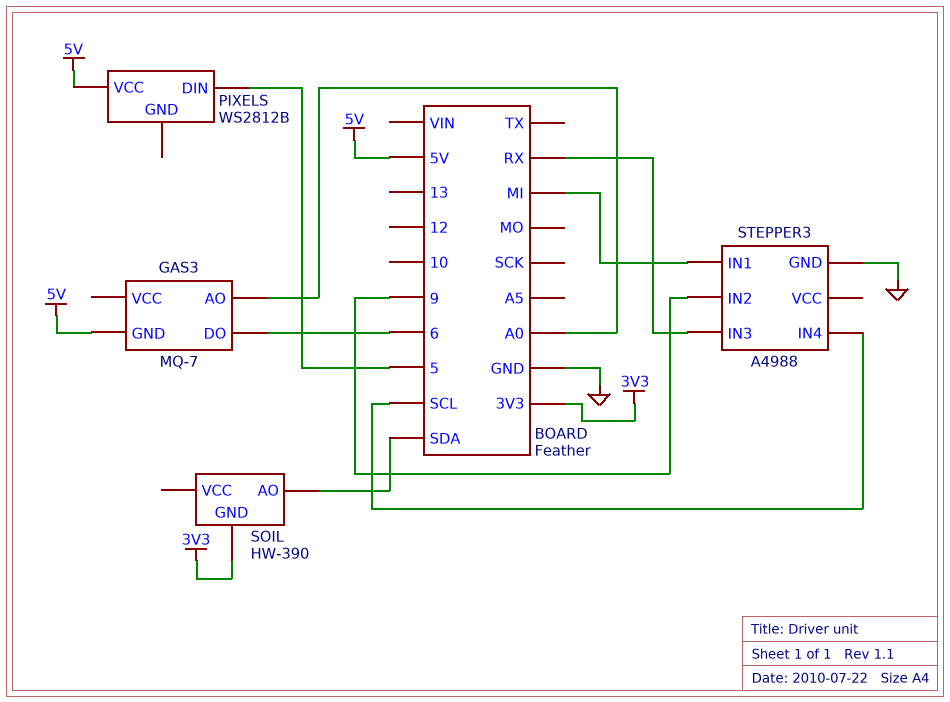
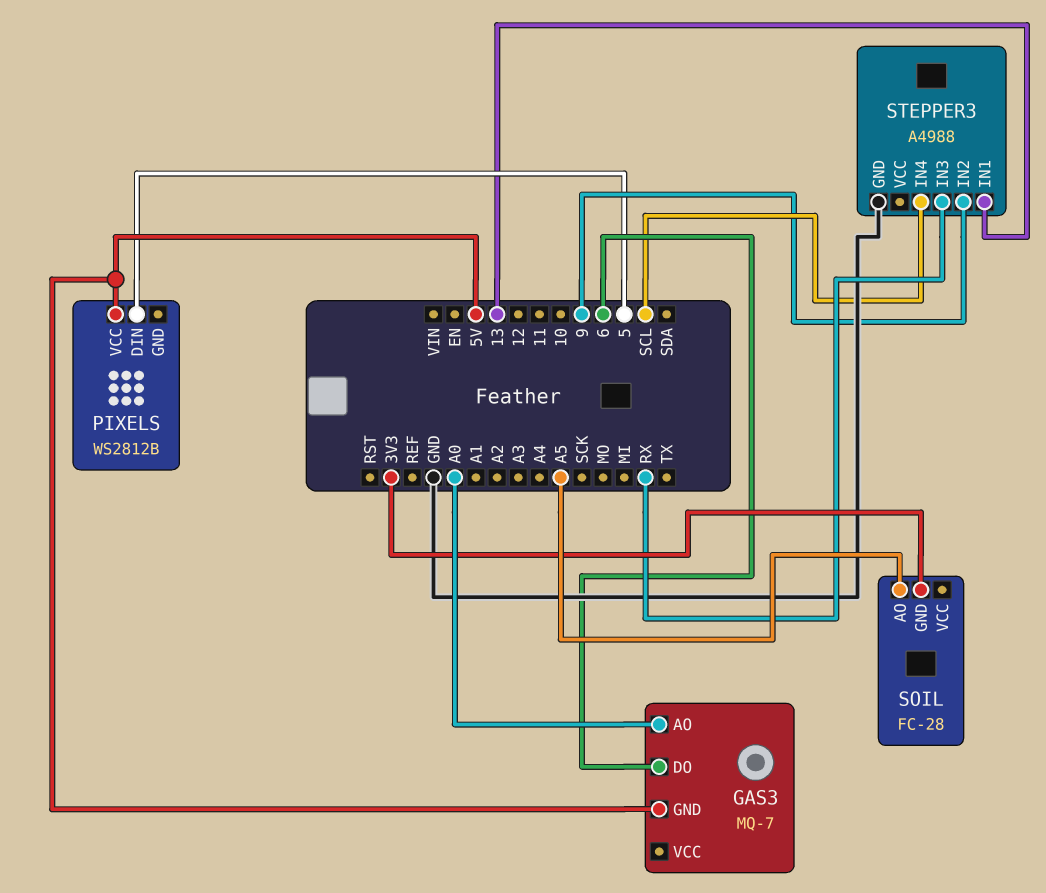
SOIL: HW-390 -> FC-28
SOIL pin AO: SDA -> A5
STEPPER3 pin IN1: MI -> 13

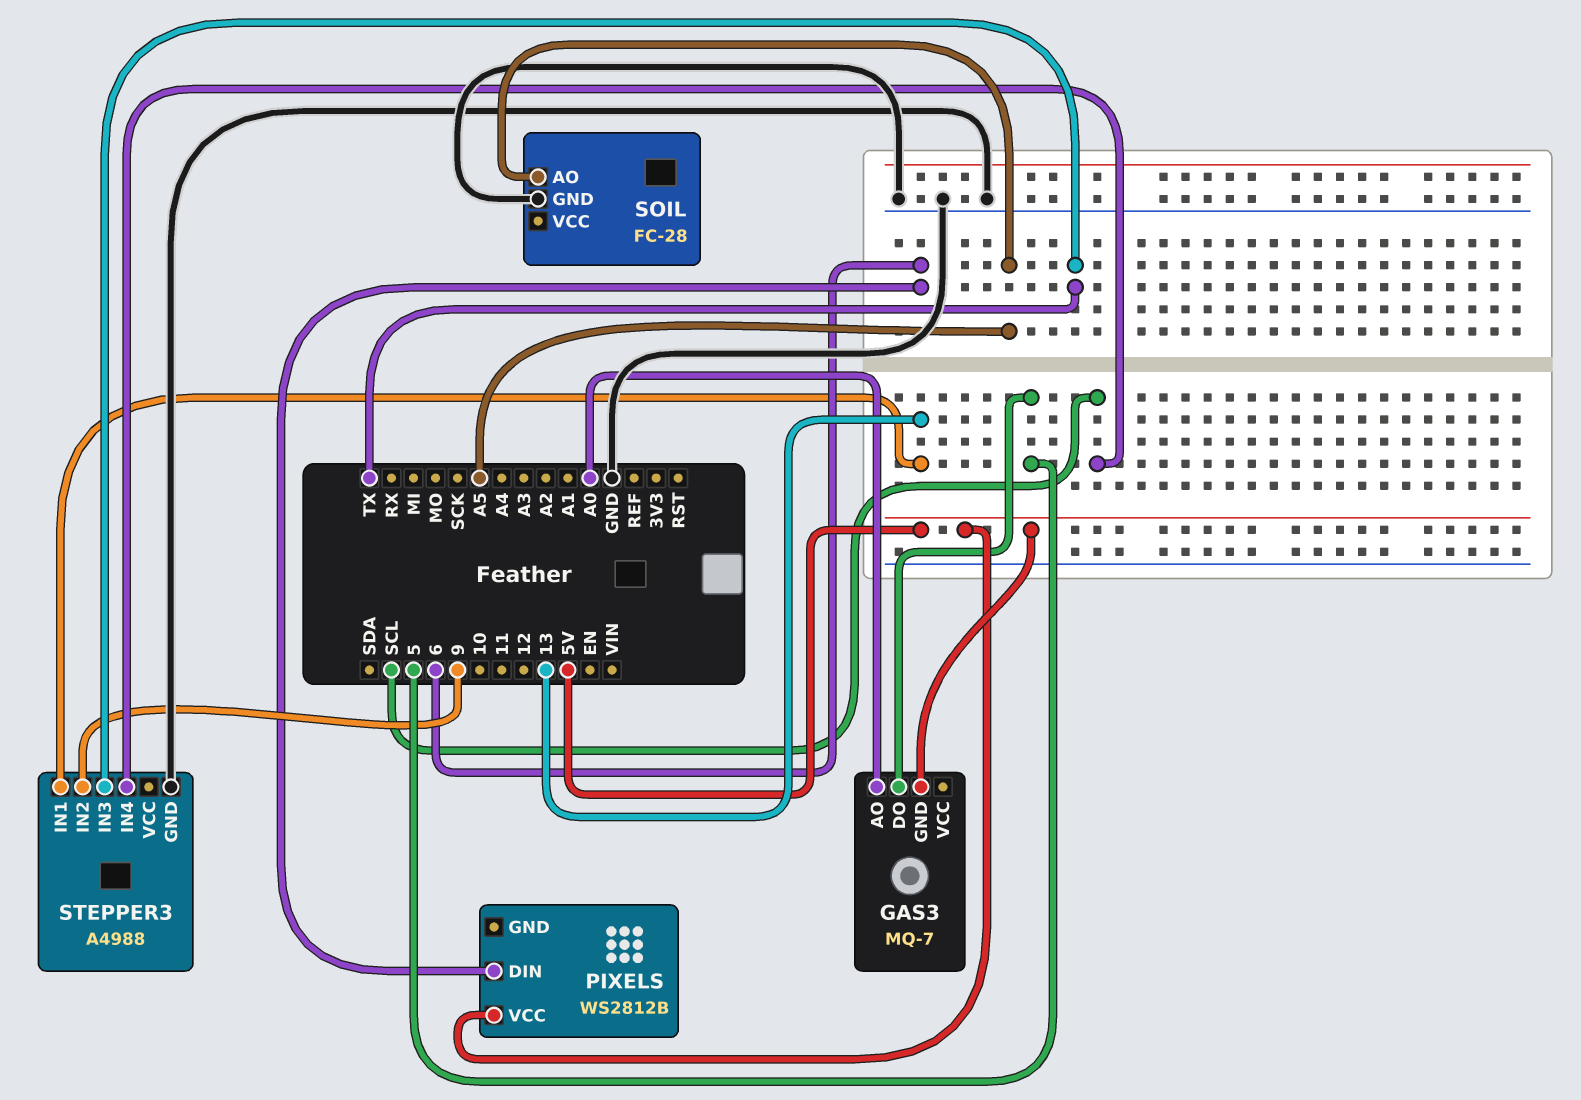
GAS3 pin DO: 6 -> 5
PIXELS pin DIN: 5 -> 6
SOIL pin GND: 3V3 -> GND
STEPPER3 pin IN3: RX -> TX

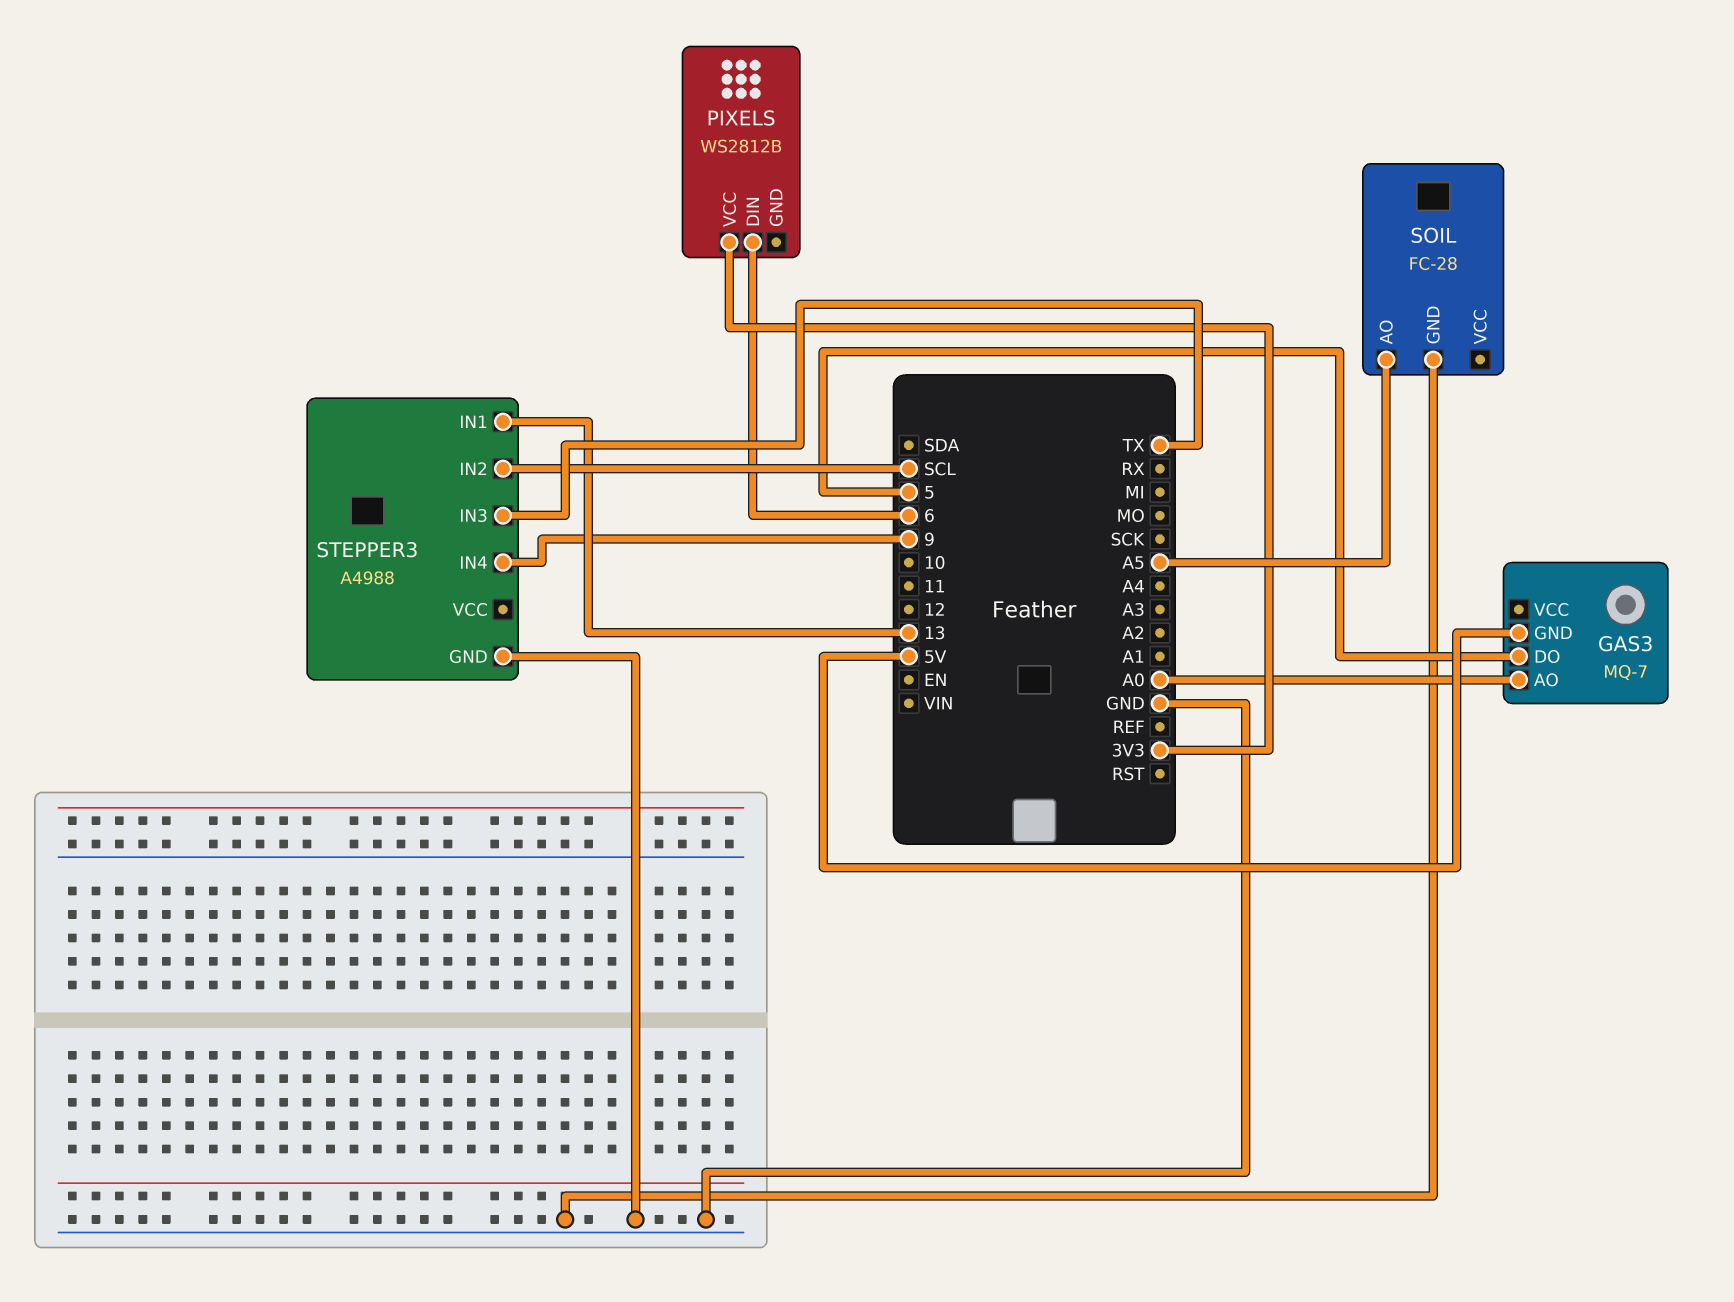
PIXELS pin VCC: 5V -> 3V3
STEPPER3 pin IN2: 9 -> SCL
STEPPER3 pin IN4: SCL -> 9

